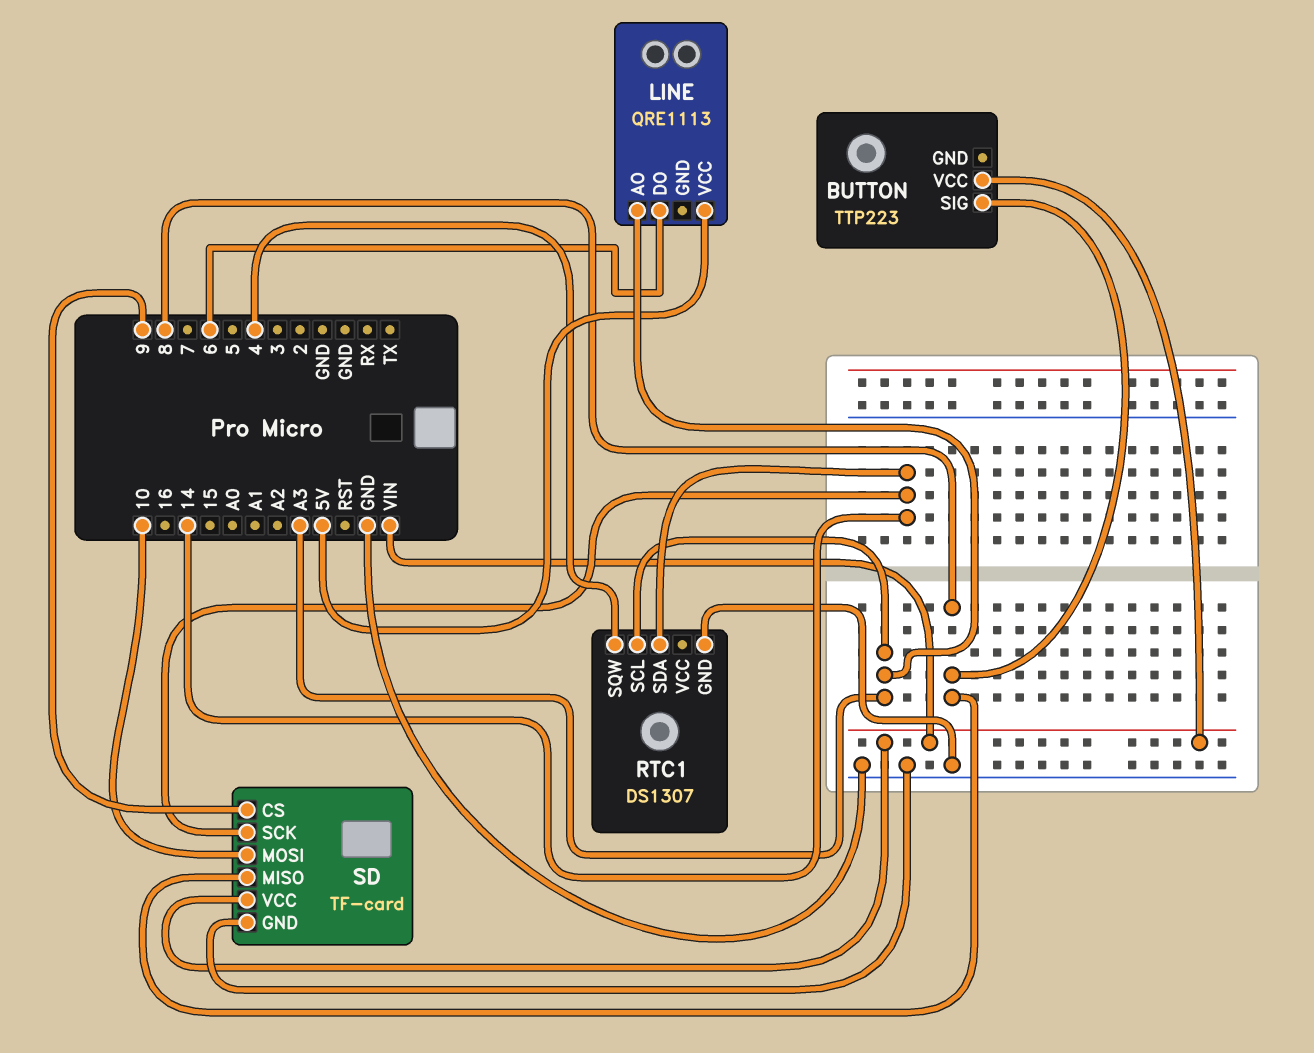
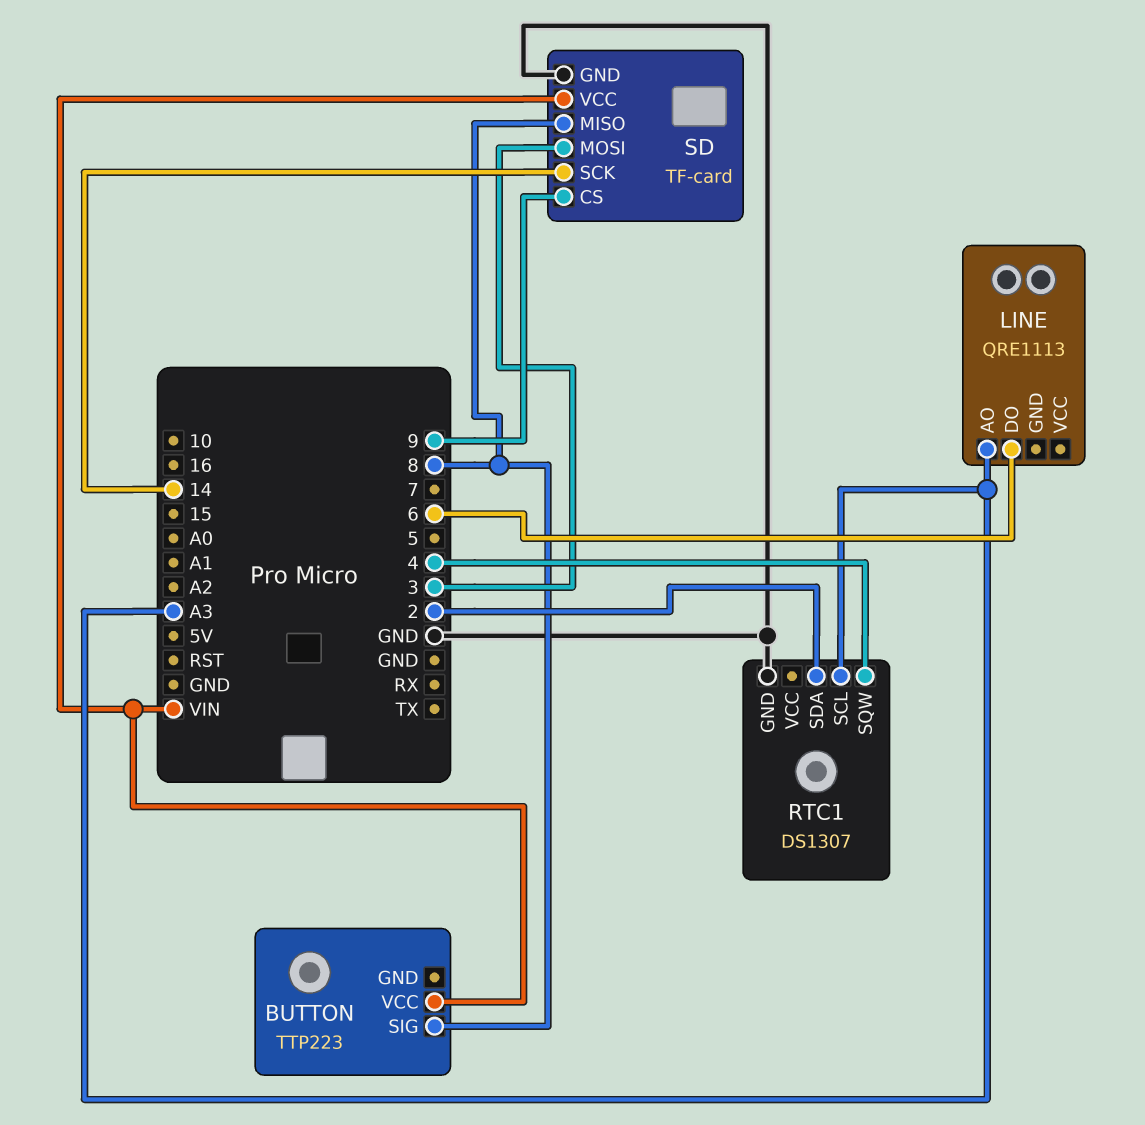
LINE pin VCC: 5V -> none
RTC1 pin SDA: 14 -> 2
SD pin MOSI: 10 -> 3

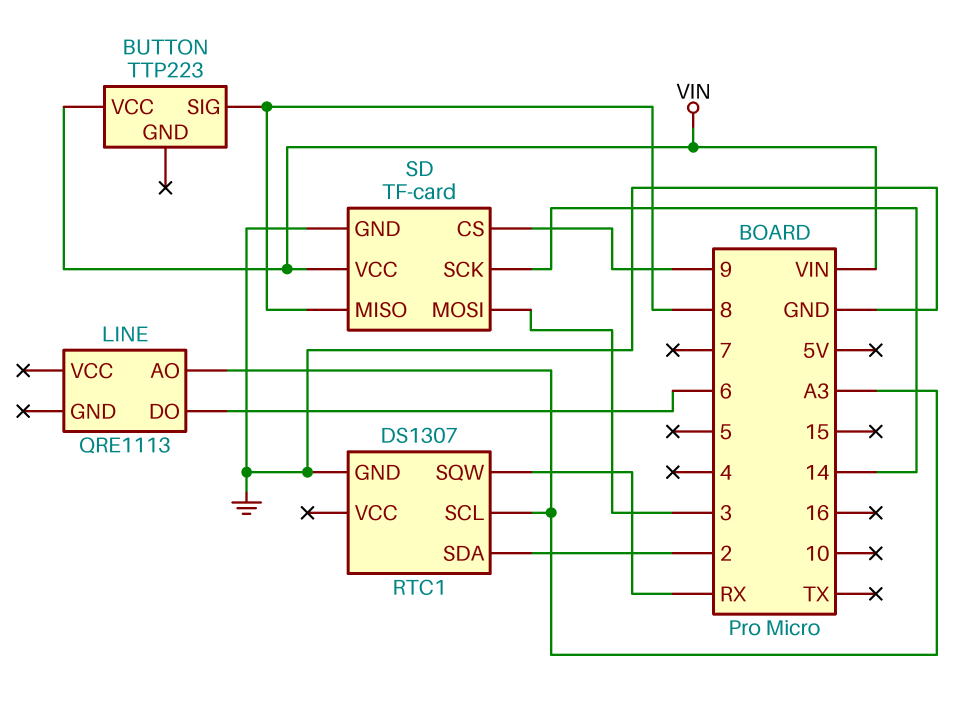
RTC1 pin SQW: 4 -> RX

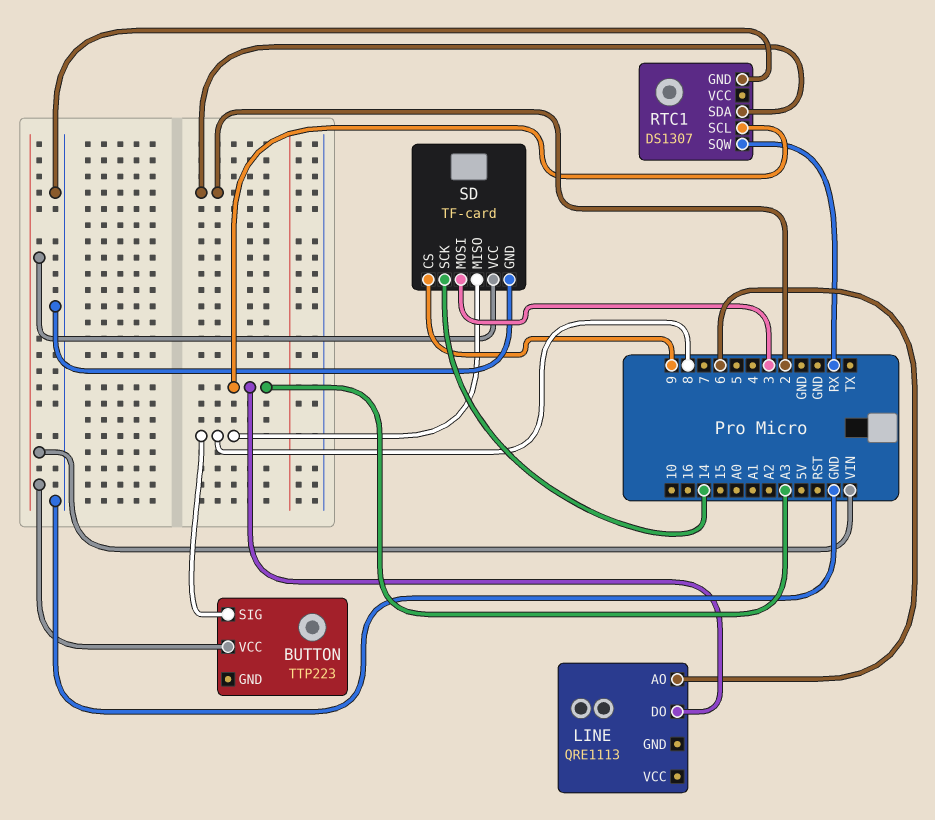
LINE pin AO: A3 -> 6
LINE pin DO: 6 -> A3

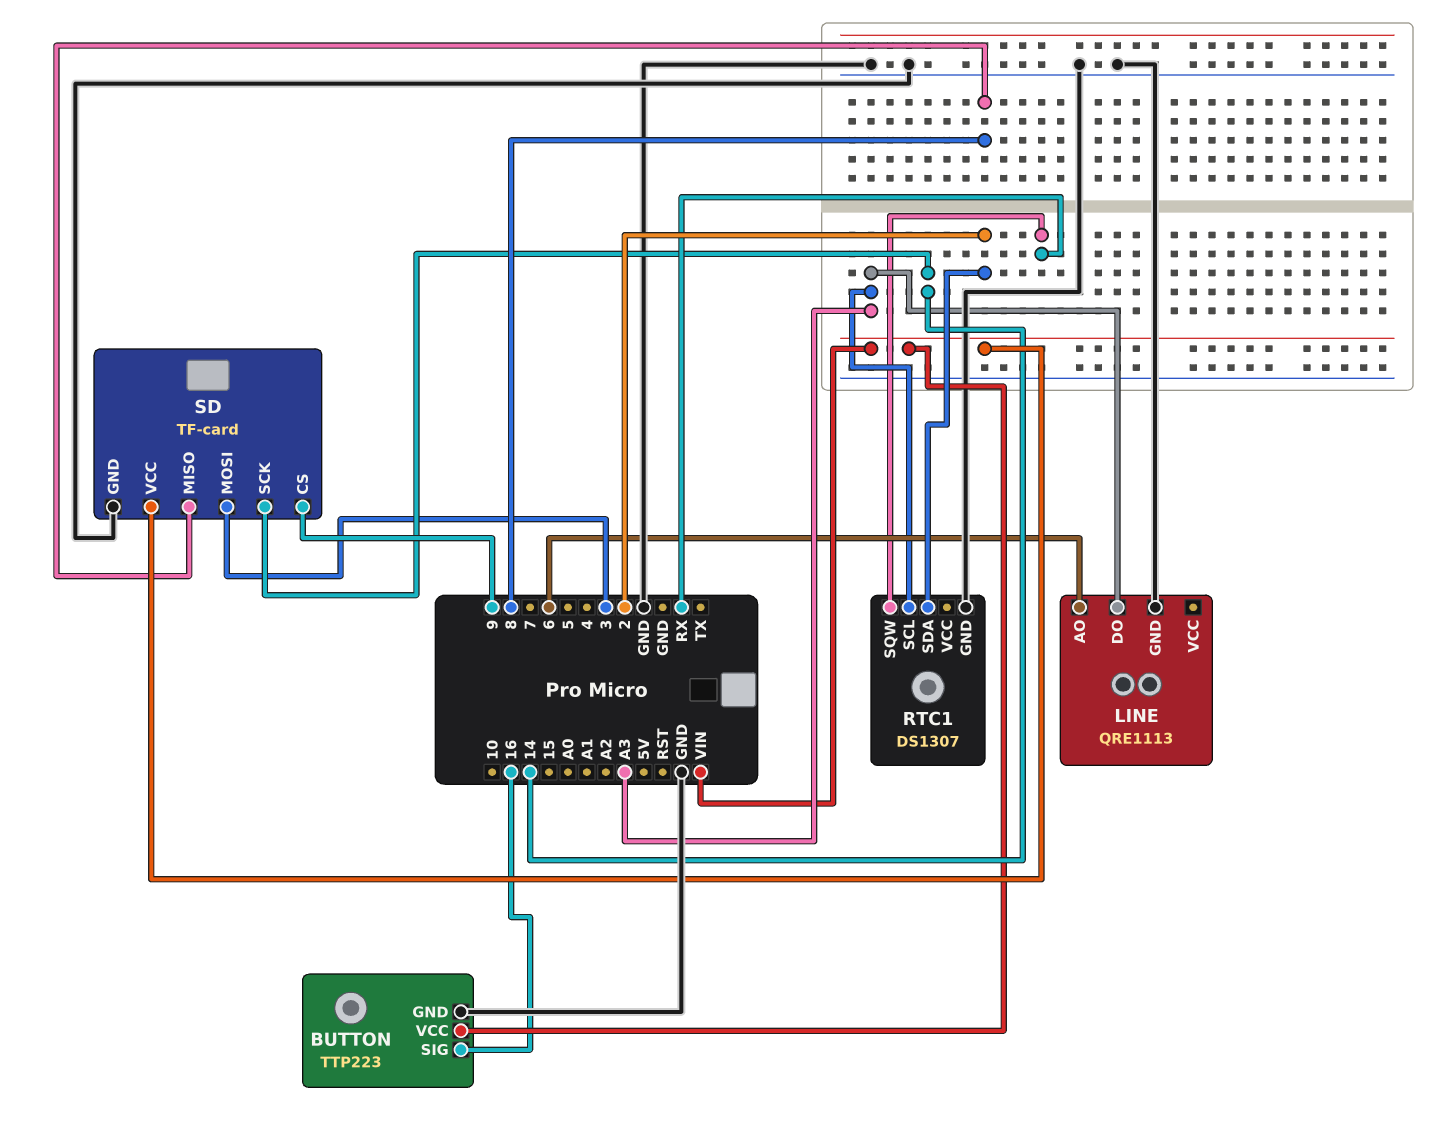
BUTTON pin GND: none -> GND
BUTTON pin SIG: 8 -> 16
LINE pin GND: none -> GND

